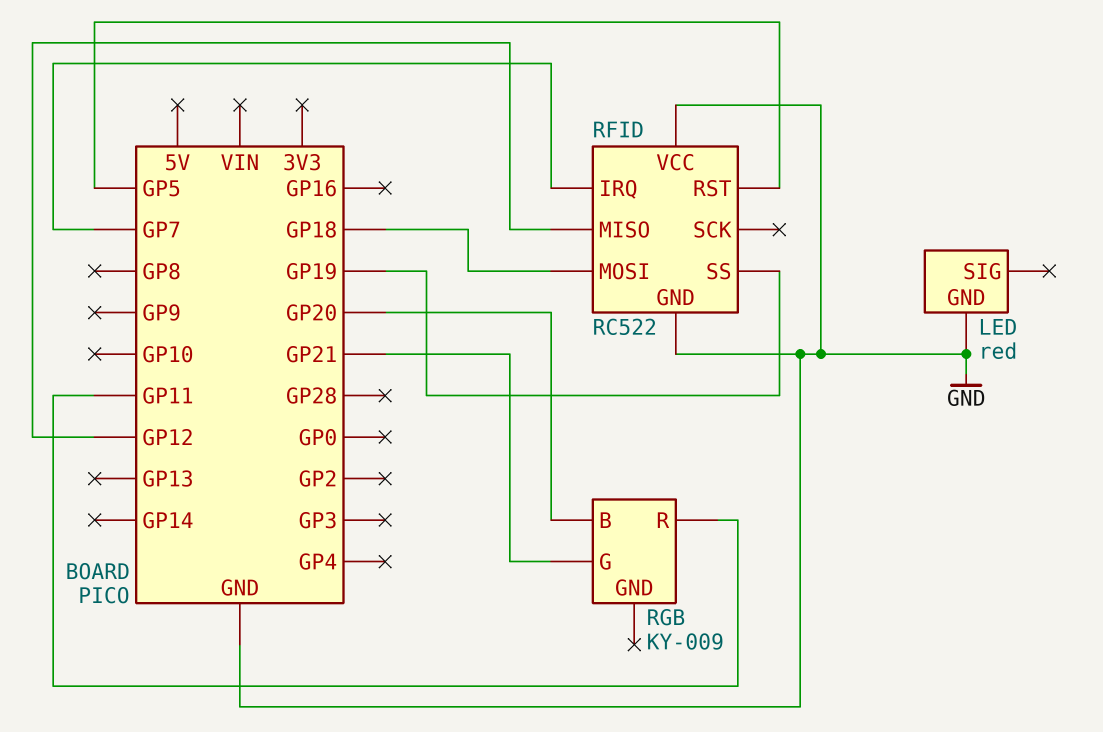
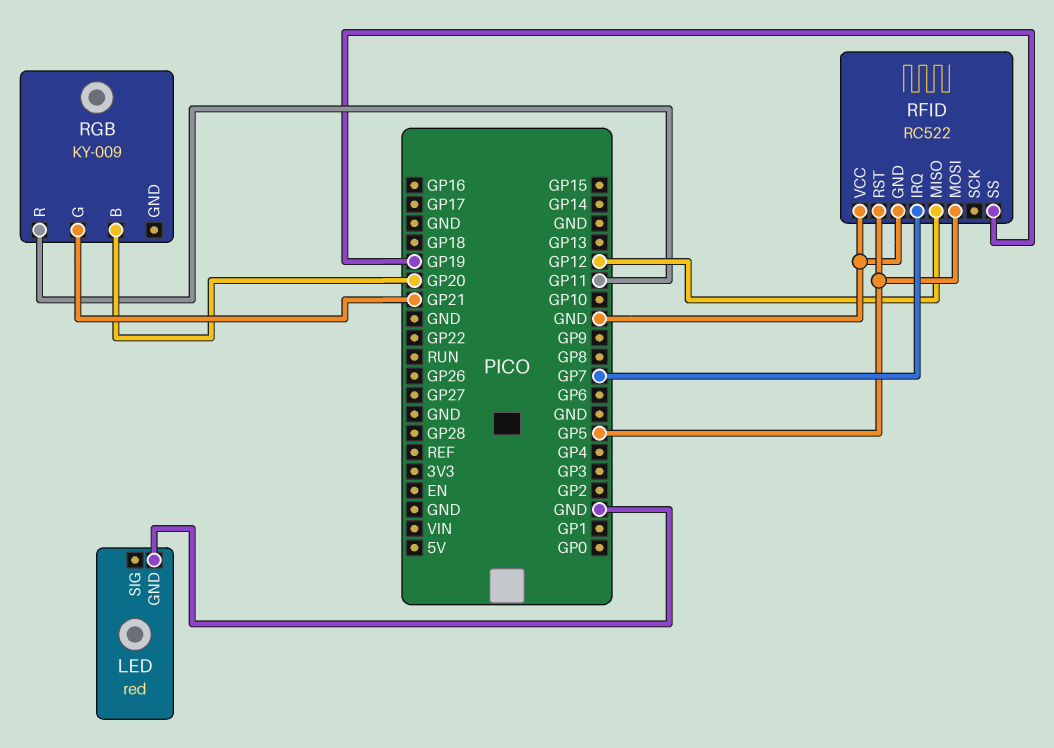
RFID pin MOSI: GP18 -> GP5

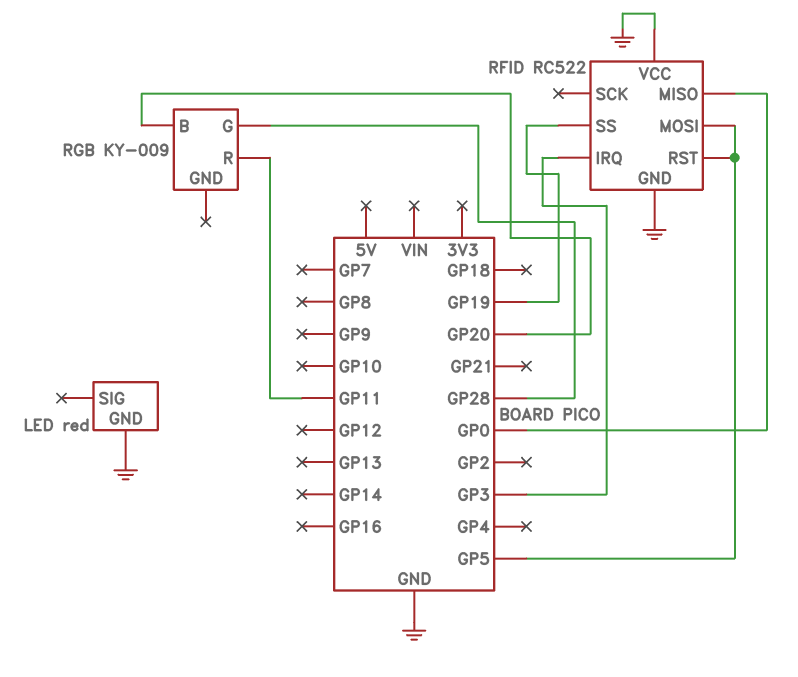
RFID pin IRQ: GP7 -> GP3
RFID pin MISO: GP12 -> GP0
RGB pin G: GP21 -> GP28

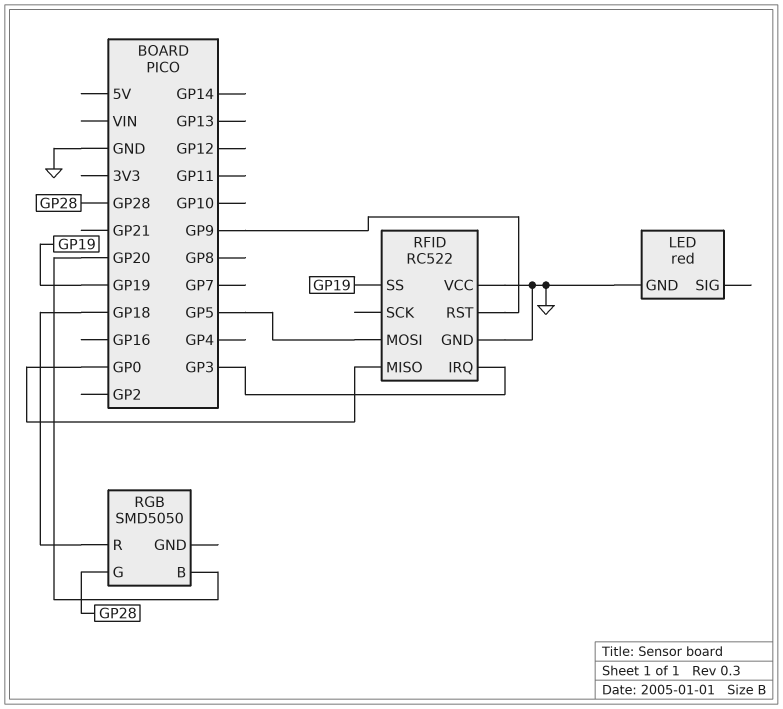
RFID pin RST: GP5 -> GP9
RGB: KY-009 -> SMD5050
RGB pin R: GP11 -> GP18

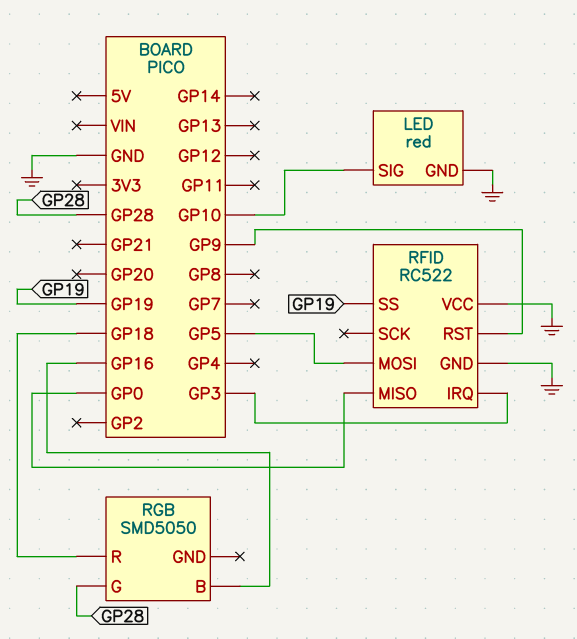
LED pin SIG: none -> GP10
RGB pin B: GP20 -> GP16

